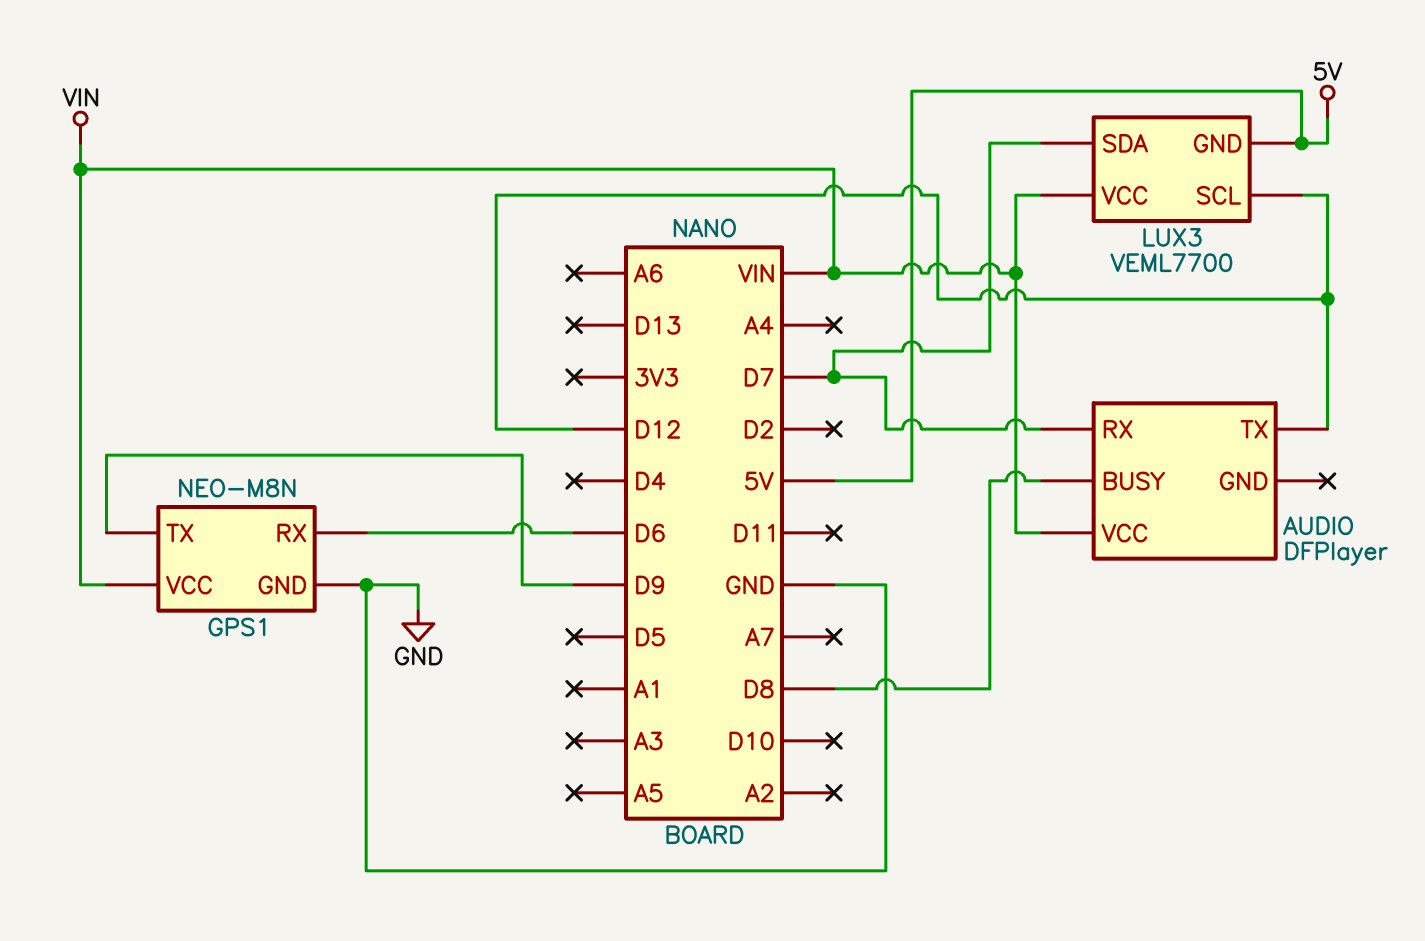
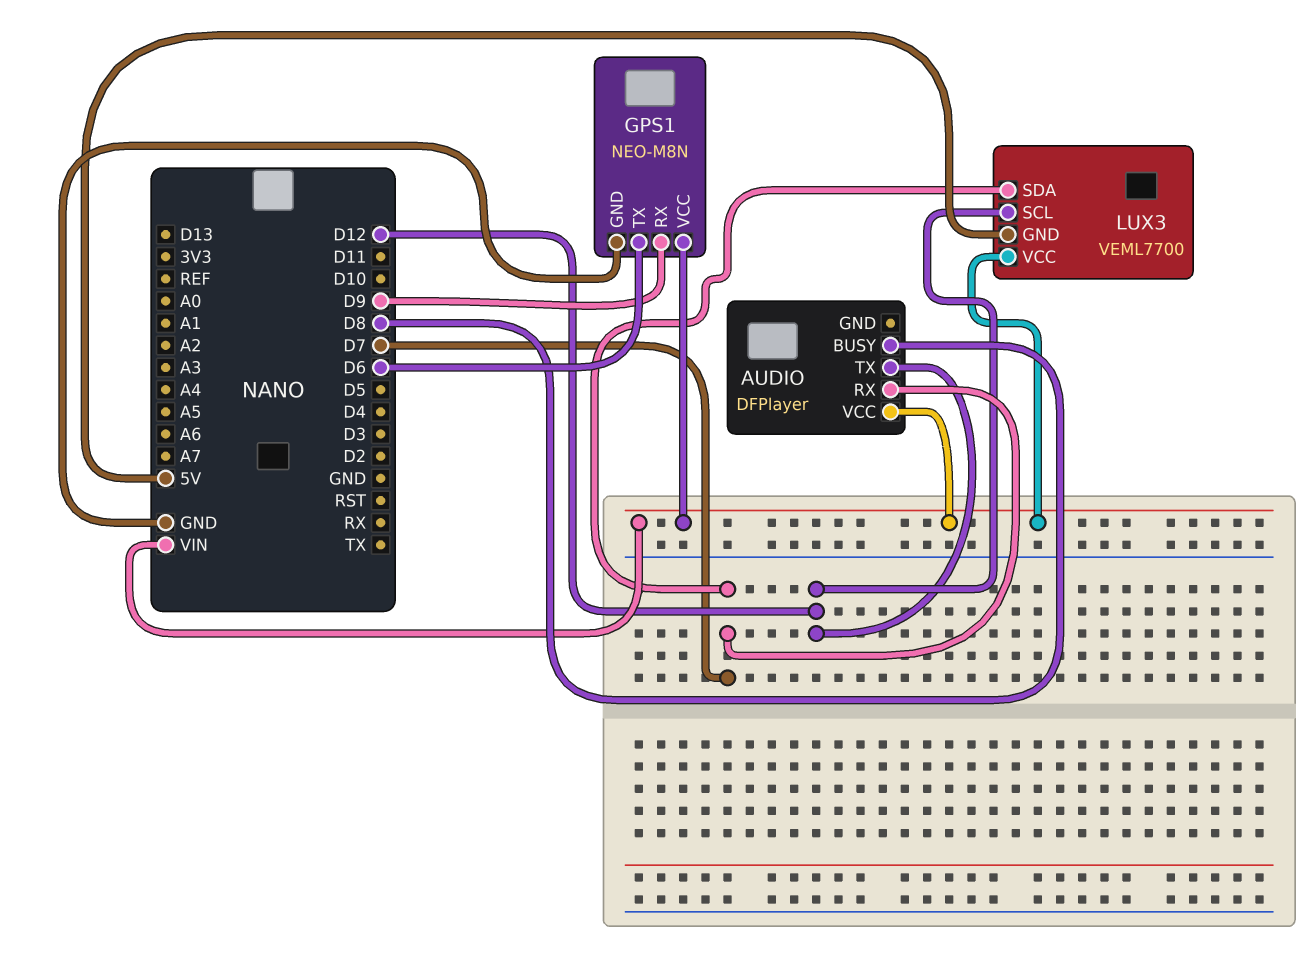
GPS1 pin RX: D6 -> D9
GPS1 pin TX: D9 -> D6

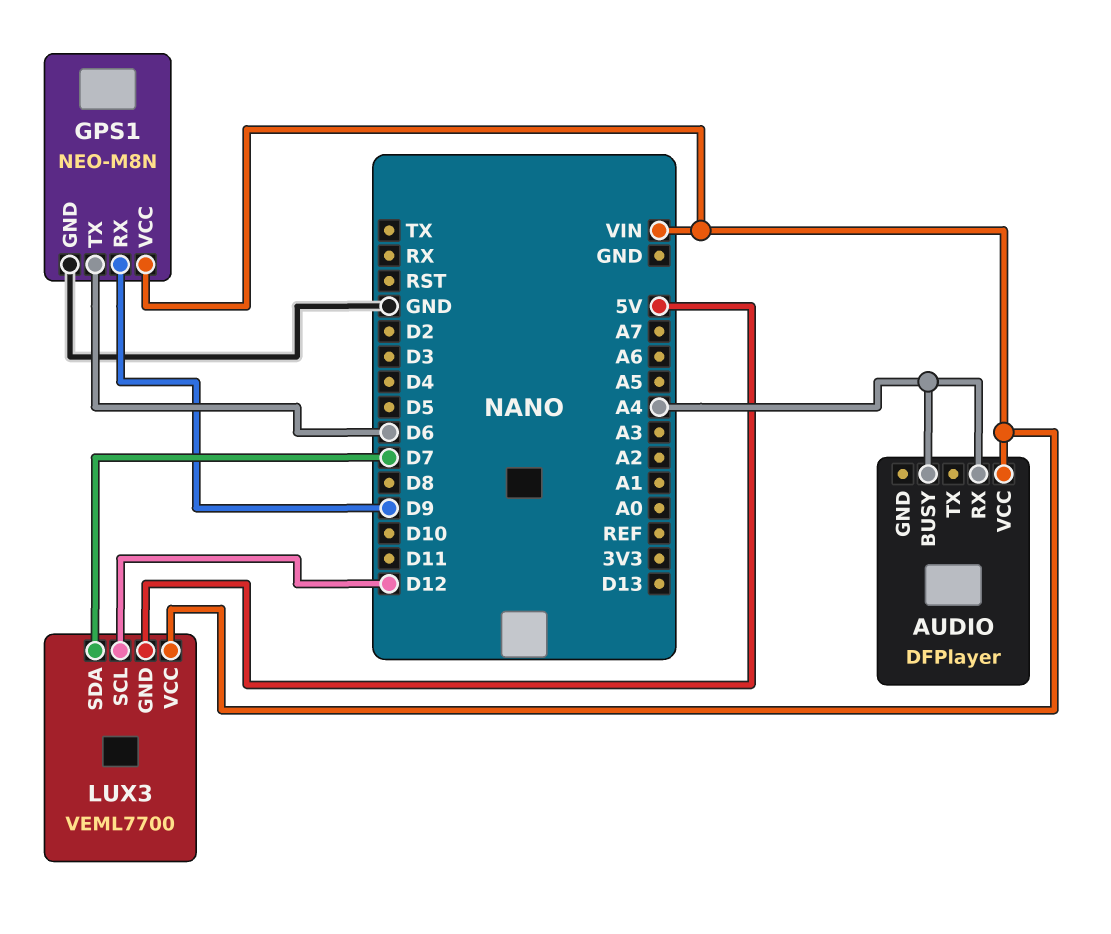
AUDIO pin BUSY: D8 -> A4
AUDIO pin RX: D7 -> A4
AUDIO pin TX: D12 -> none

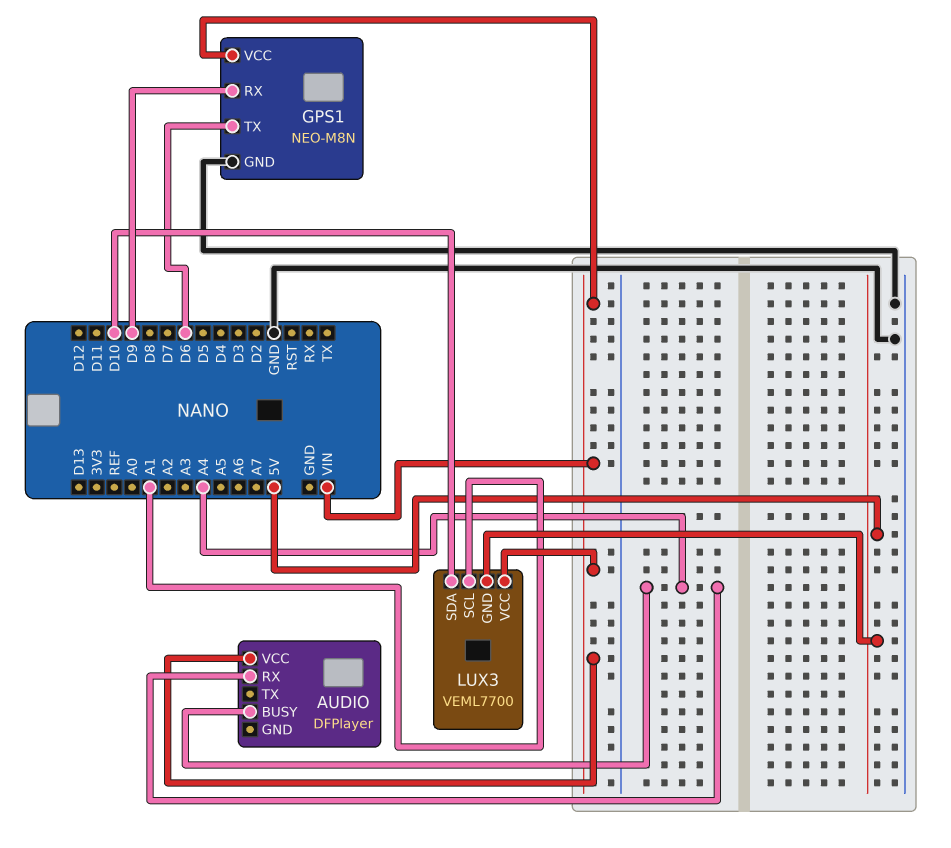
LUX3 pin SCL: D12 -> A1
LUX3 pin SDA: D7 -> D10

